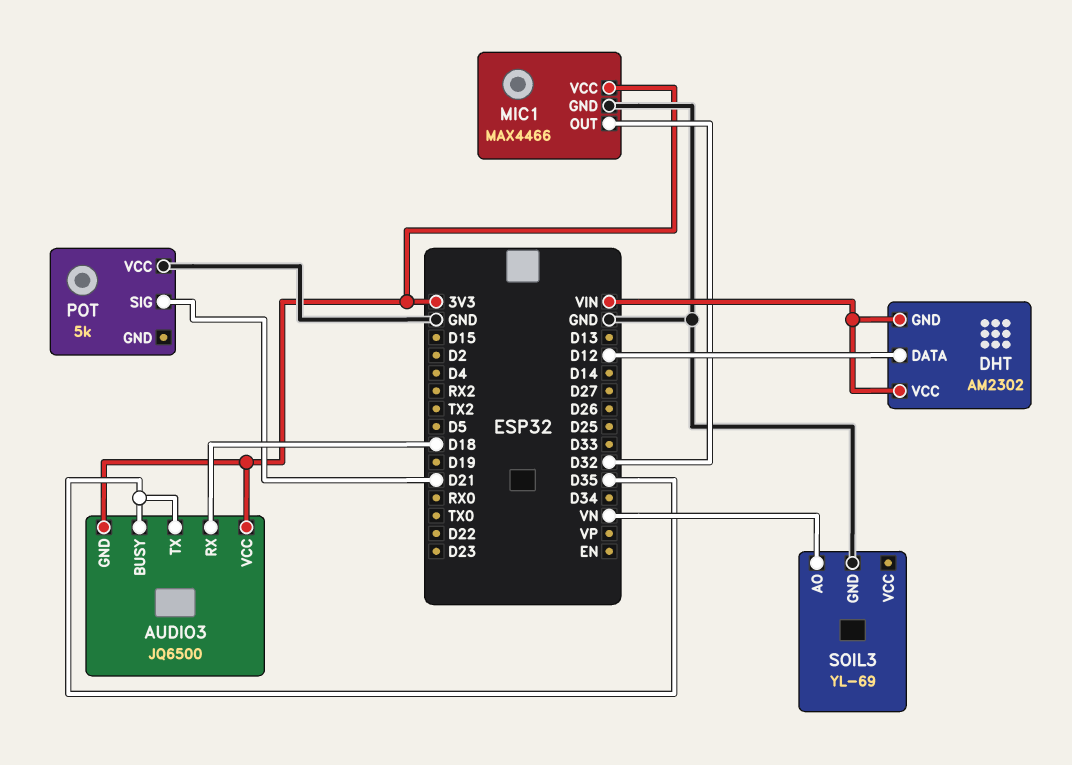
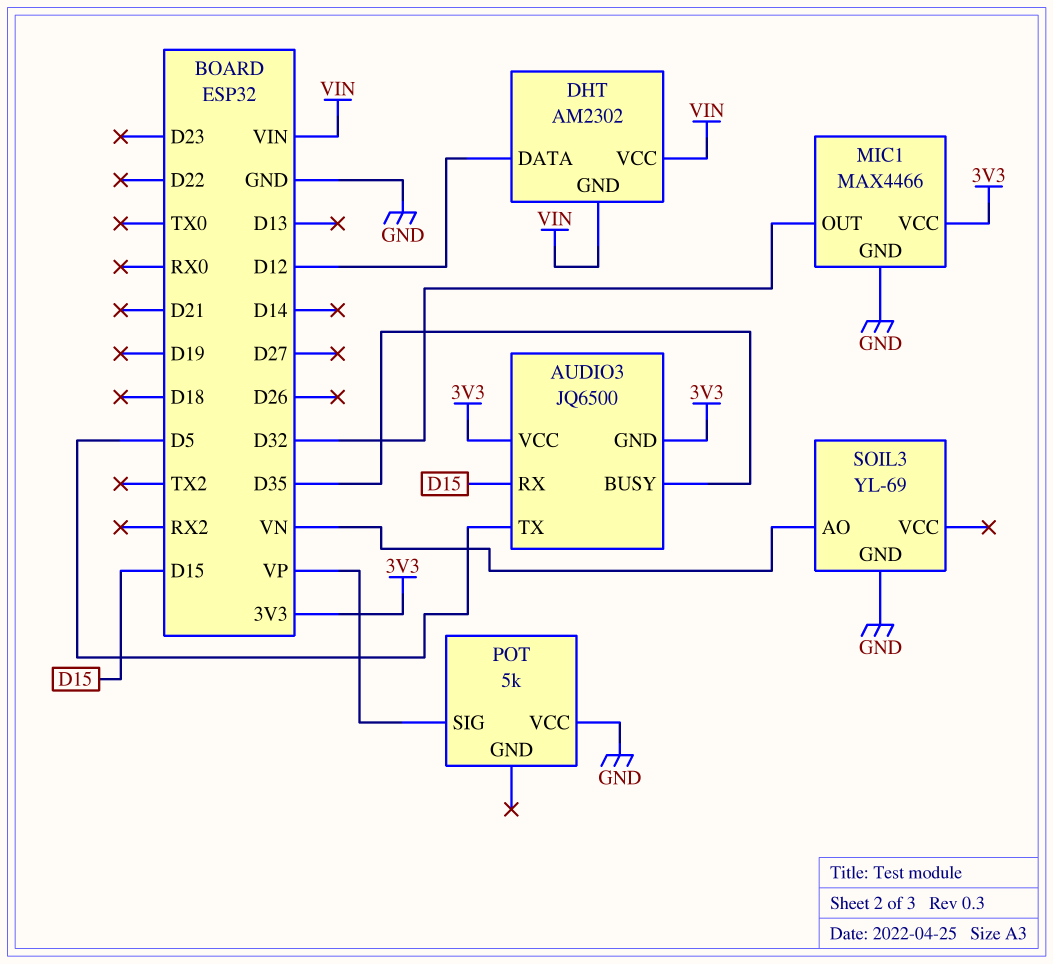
AUDIO3 pin RX: D18 -> D15
AUDIO3 pin TX: D35 -> D5
POT pin SIG: D21 -> VP

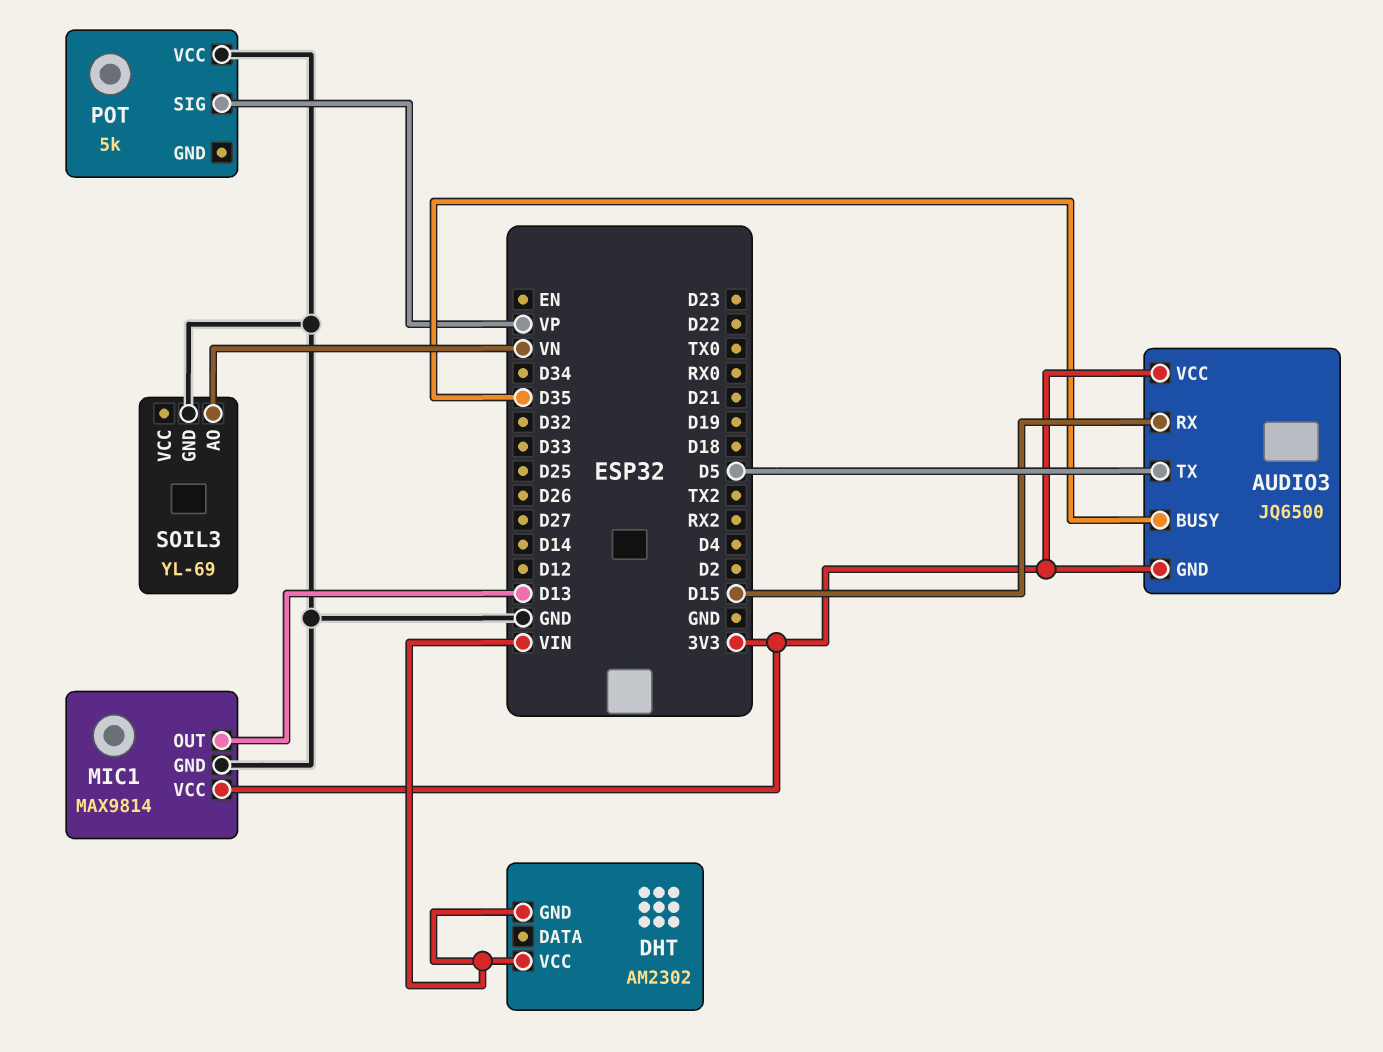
DHT pin DATA: D12 -> none
MIC1: MAX4466 -> MAX9814
MIC1 pin OUT: D32 -> D13

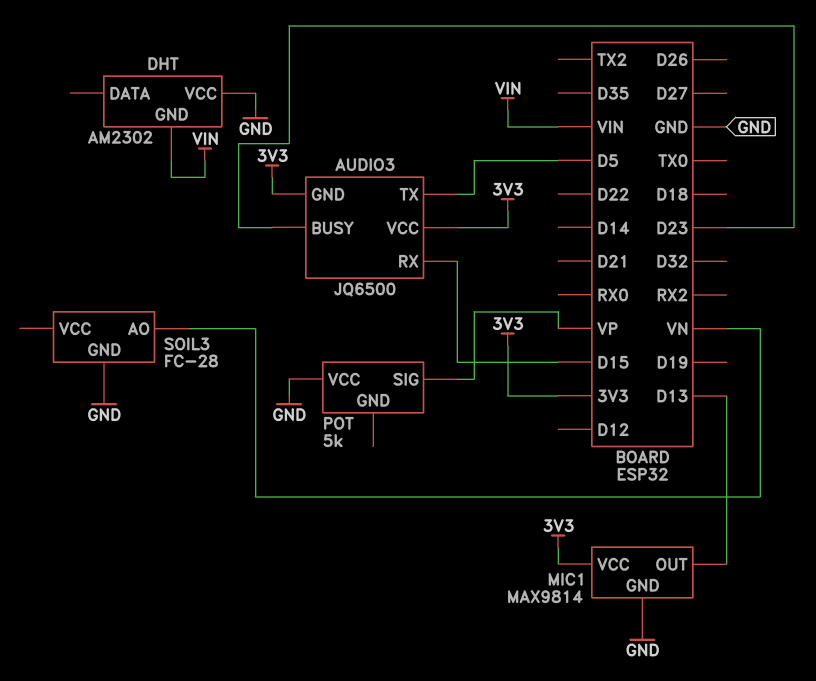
AUDIO3 pin BUSY: D35 -> D23
DHT pin VCC: VIN -> GND
SOIL3: YL-69 -> FC-28

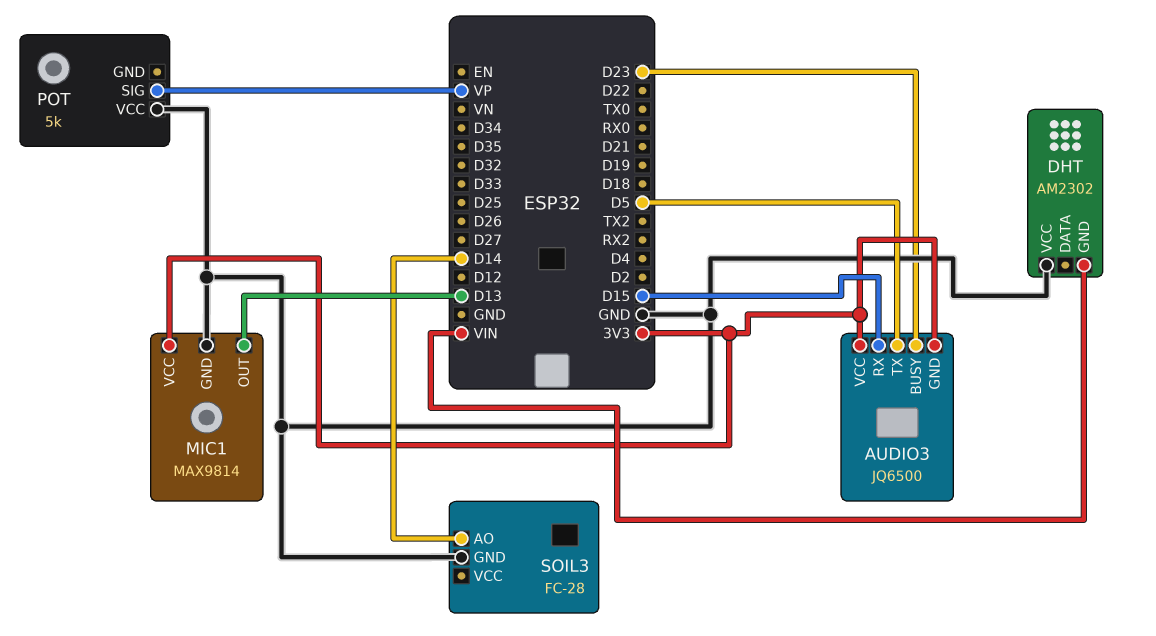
SOIL3 pin AO: VN -> D14

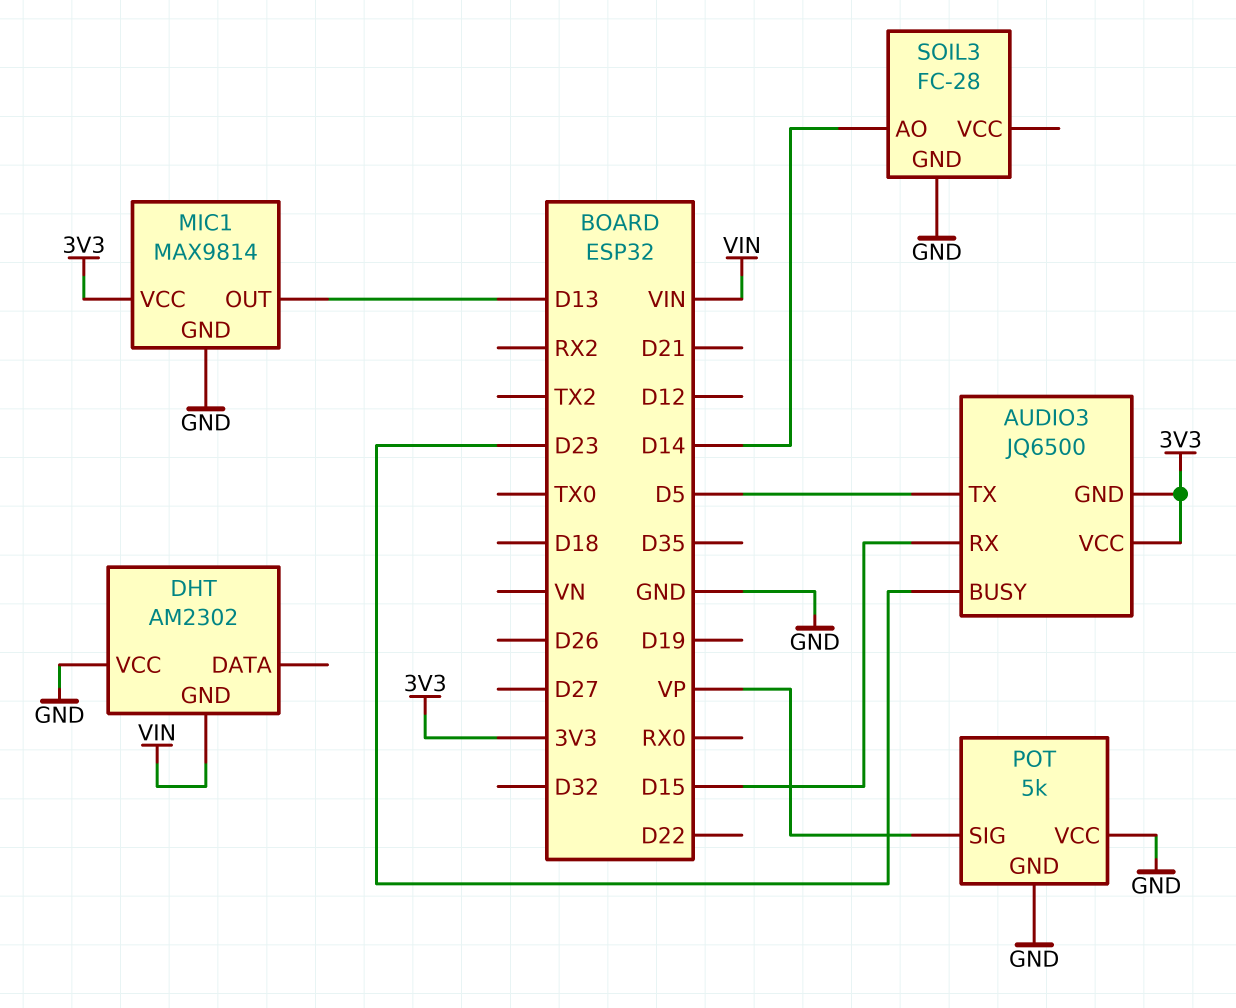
POT pin GND: none -> GND

